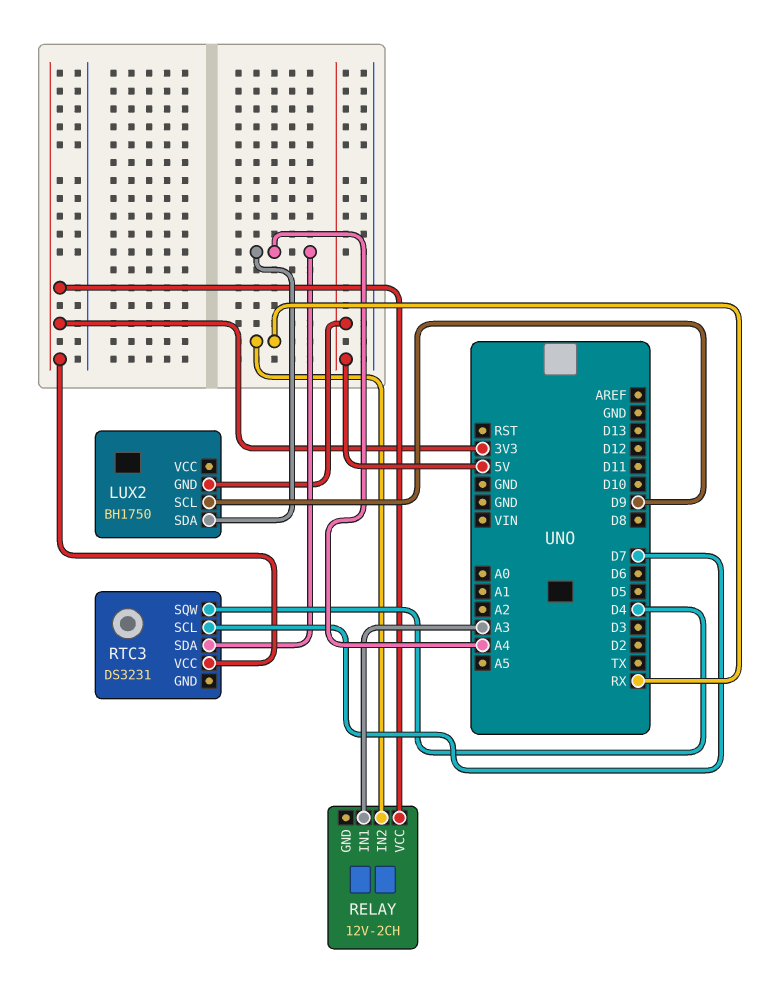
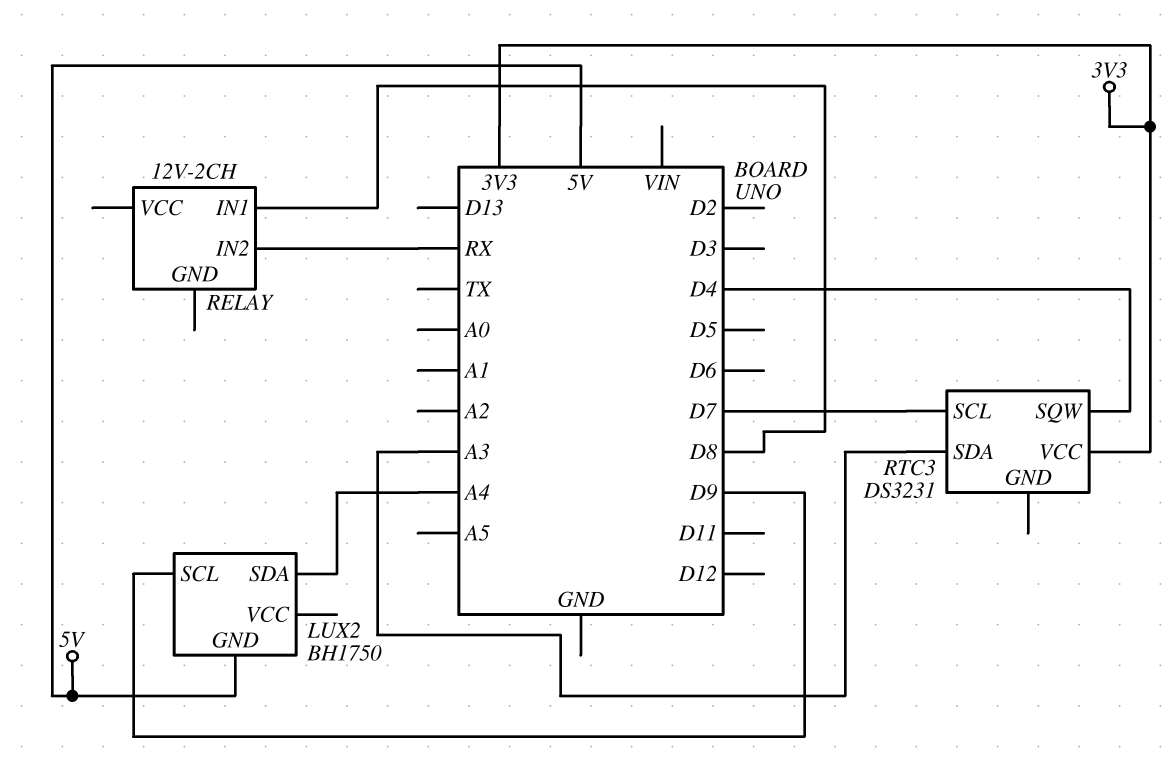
RELAY pin IN1: A3 -> D8
RELAY pin VCC: 3V3 -> none
RTC3 pin SDA: A4 -> A3

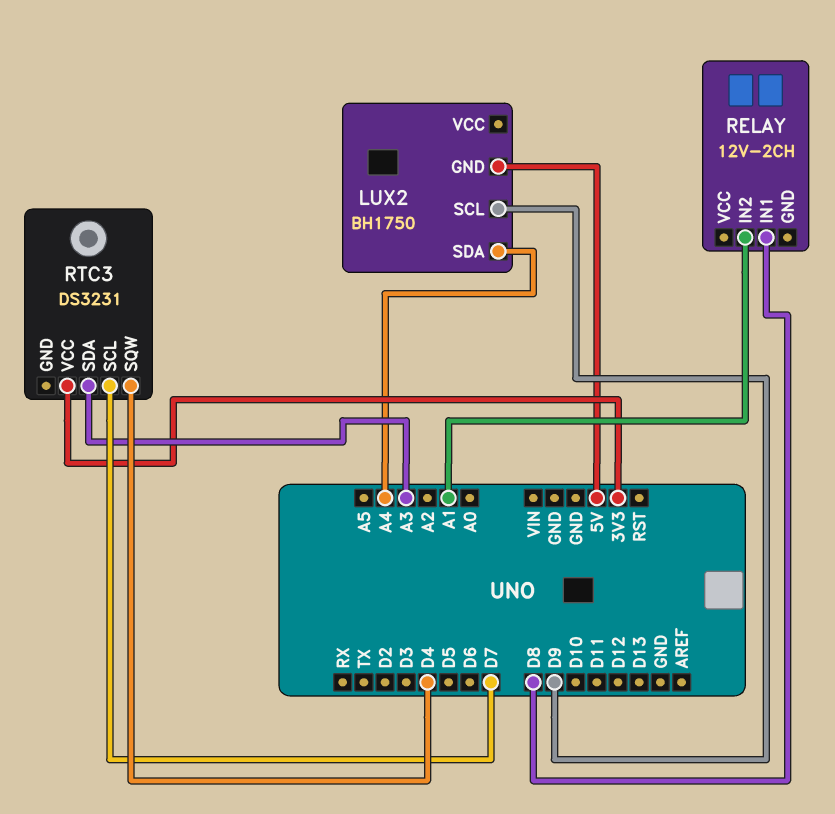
RELAY pin IN2: RX -> A1

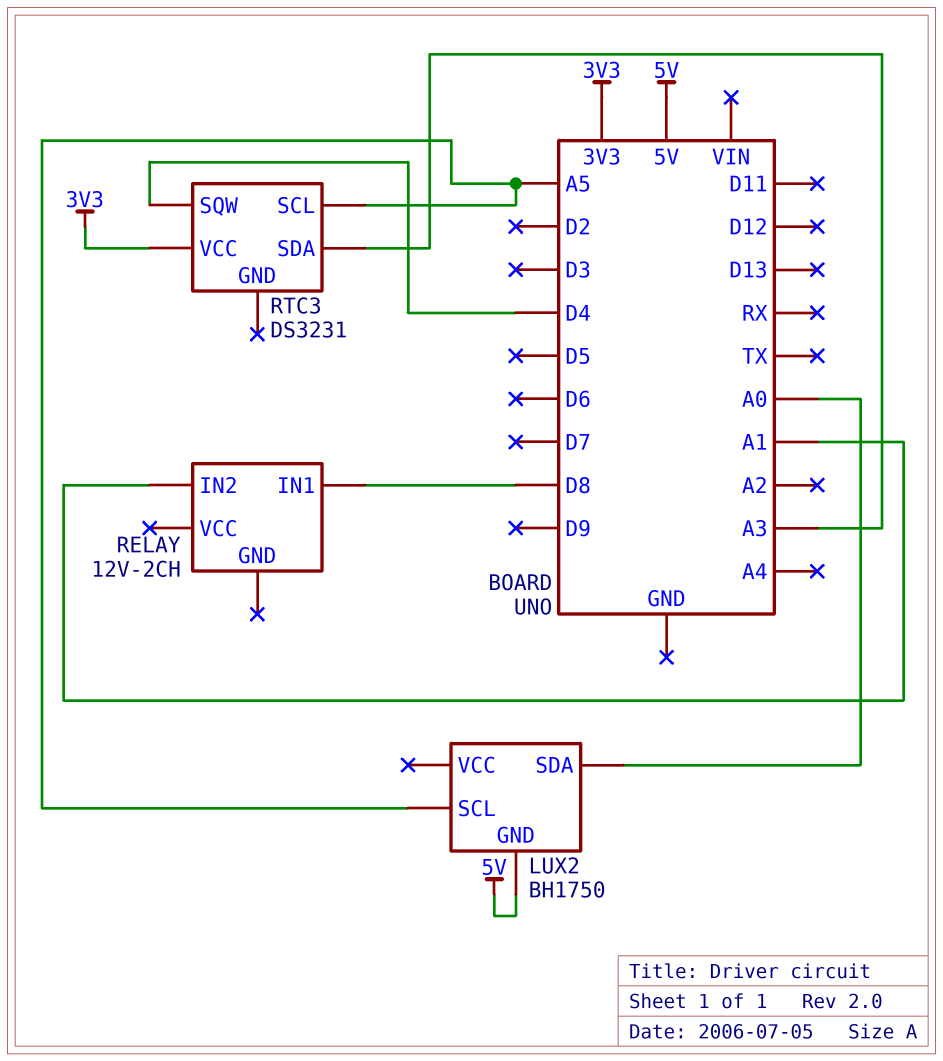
LUX2 pin SCL: D9 -> A5
LUX2 pin SDA: A4 -> A0
RTC3 pin SCL: D7 -> A5

